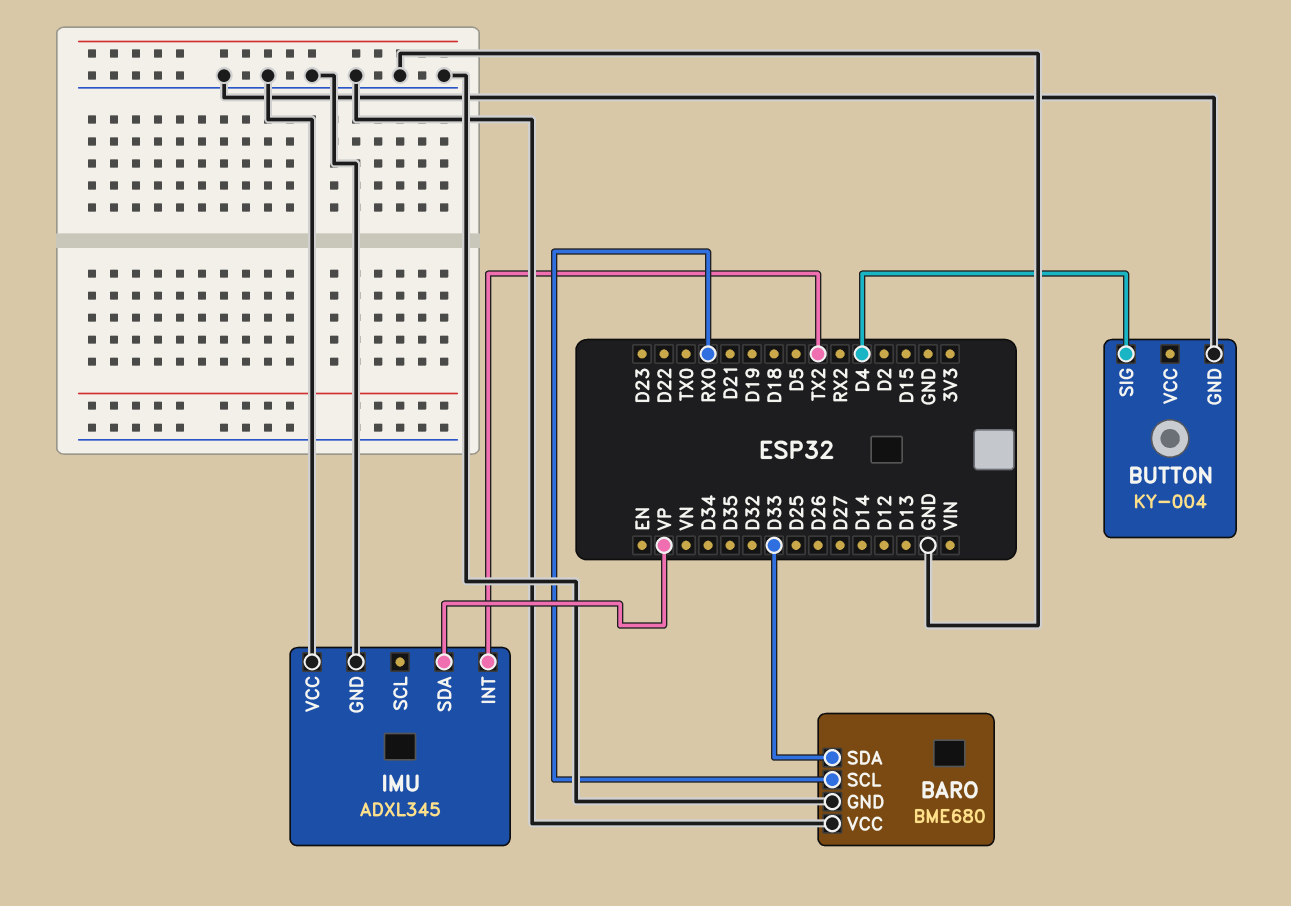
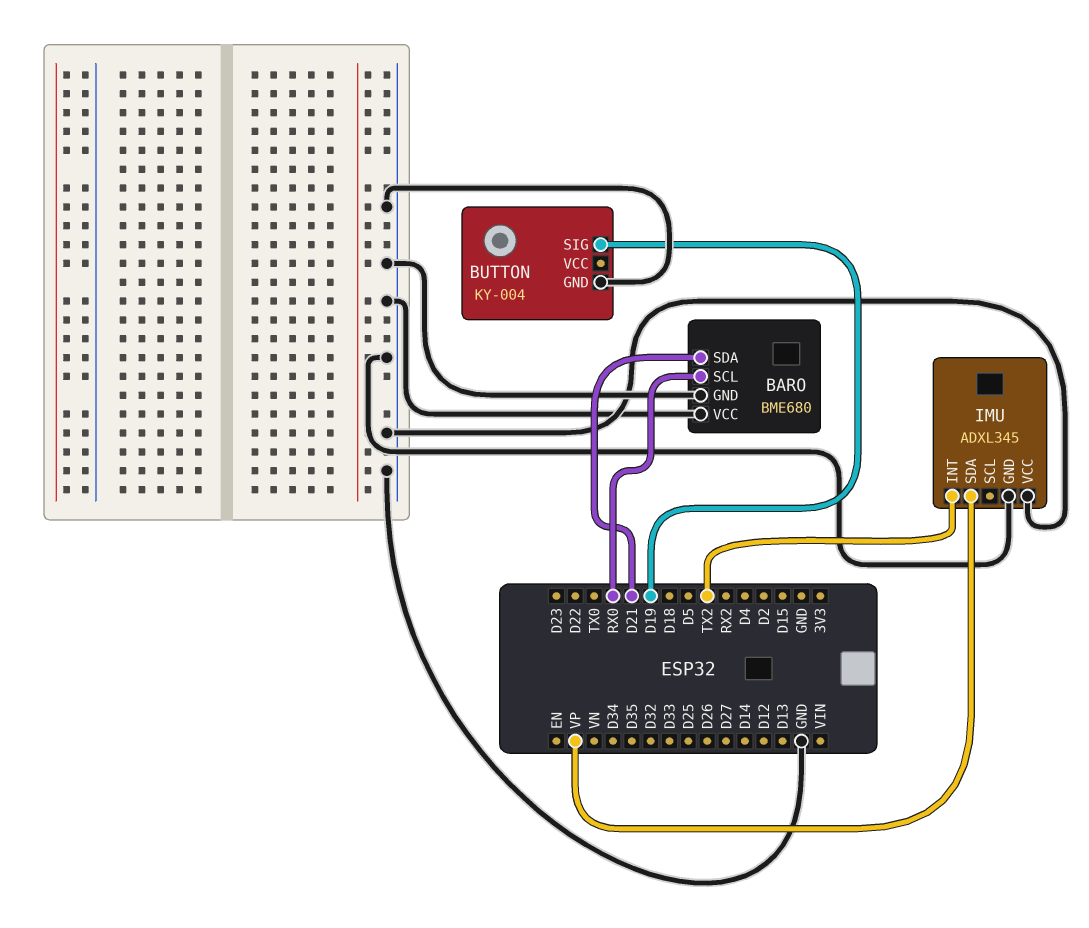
BARO pin SDA: D33 -> D21
BUTTON pin SIG: D4 -> D19

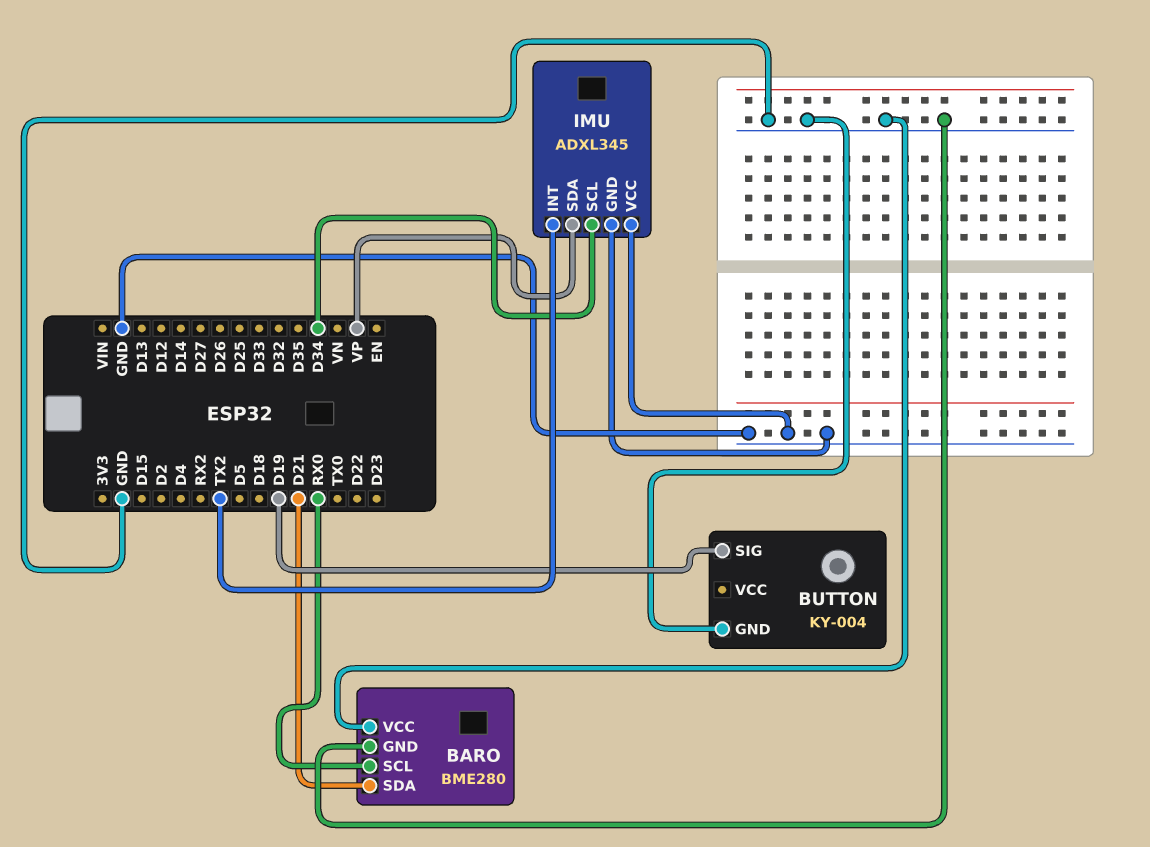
BARO: BME680 -> BME280
IMU pin SCL: none -> D34

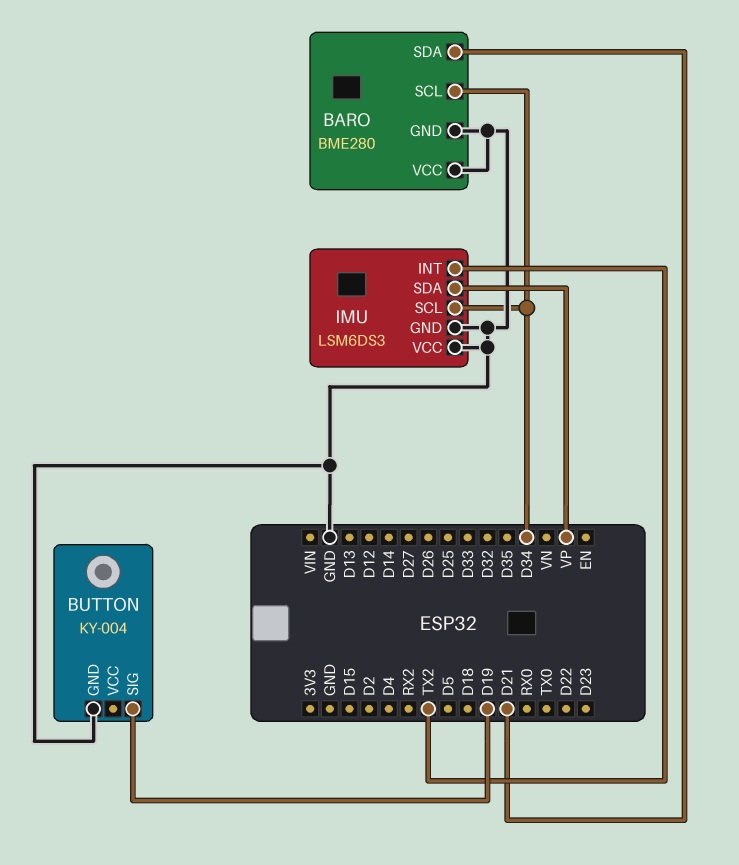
BARO pin SCL: RX0 -> D34
IMU: ADXL345 -> LSM6DS3

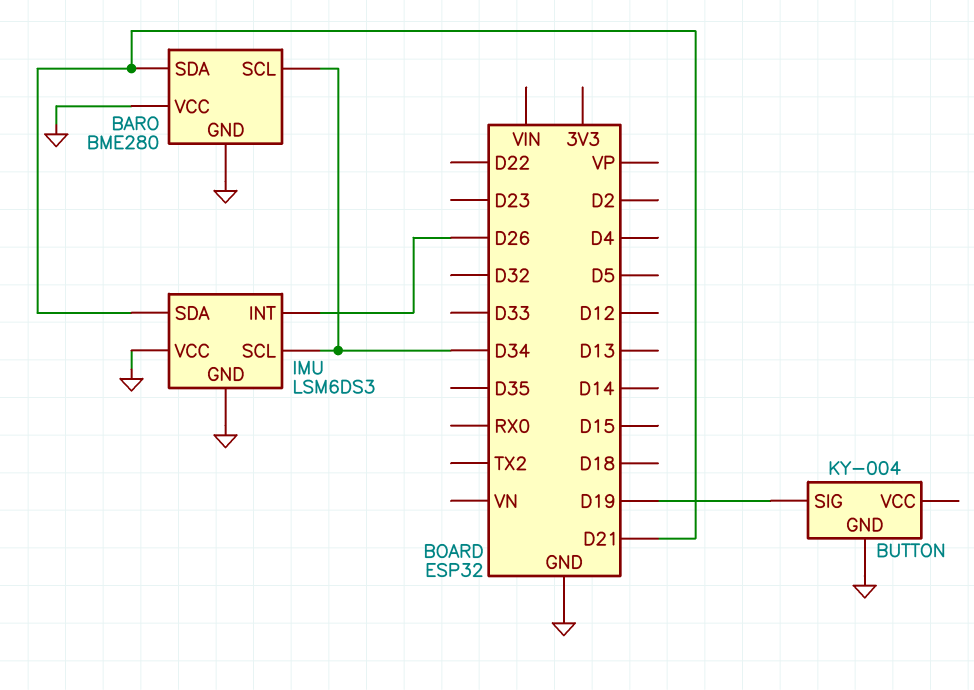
IMU pin INT: TX2 -> D26
IMU pin SDA: VP -> D21

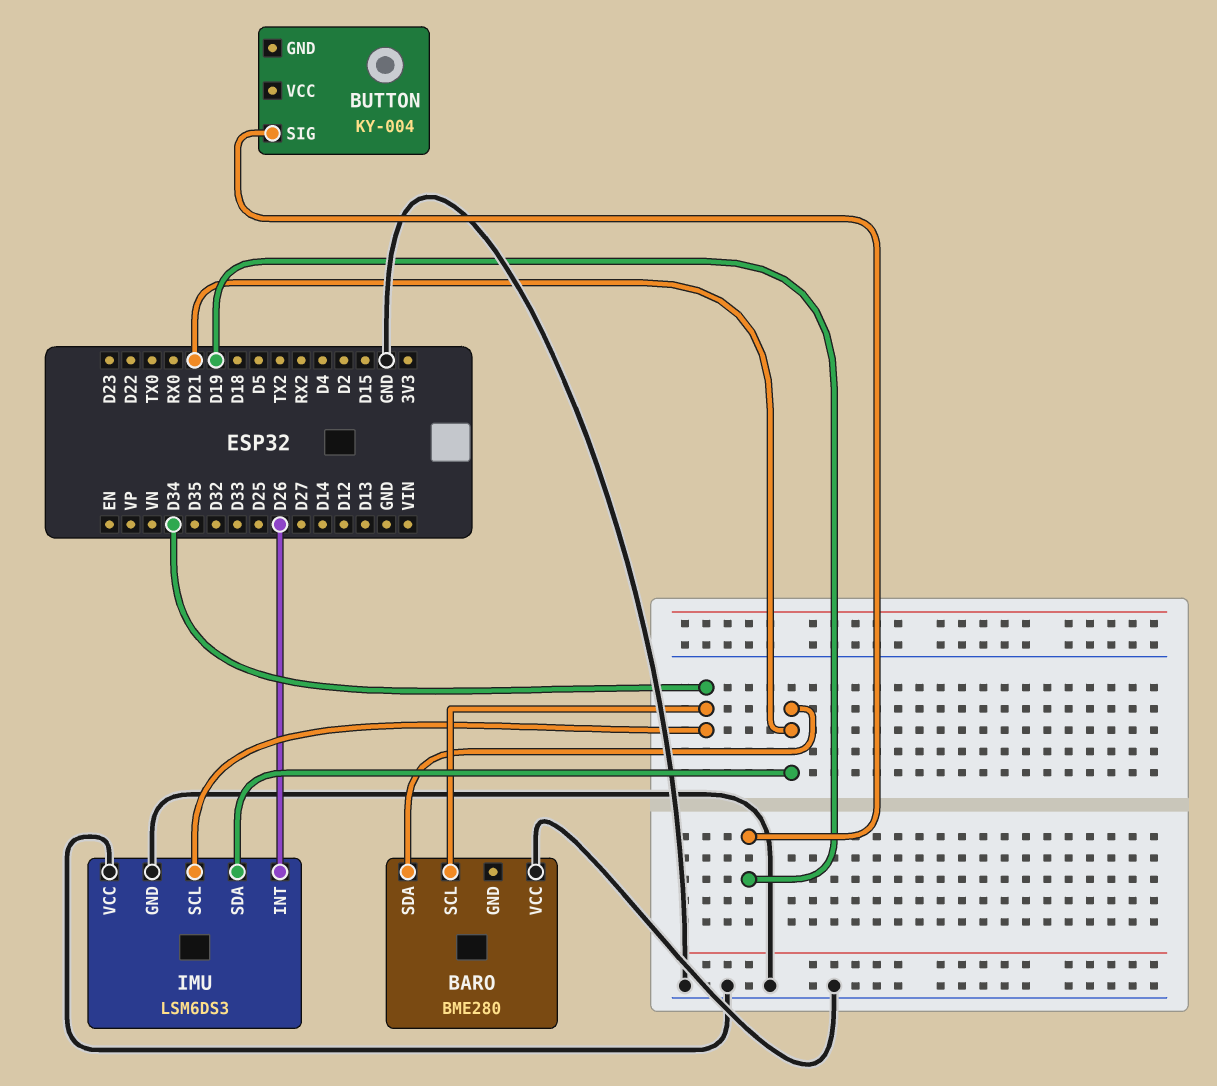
BARO pin GND: GND -> none
BUTTON pin GND: GND -> none

